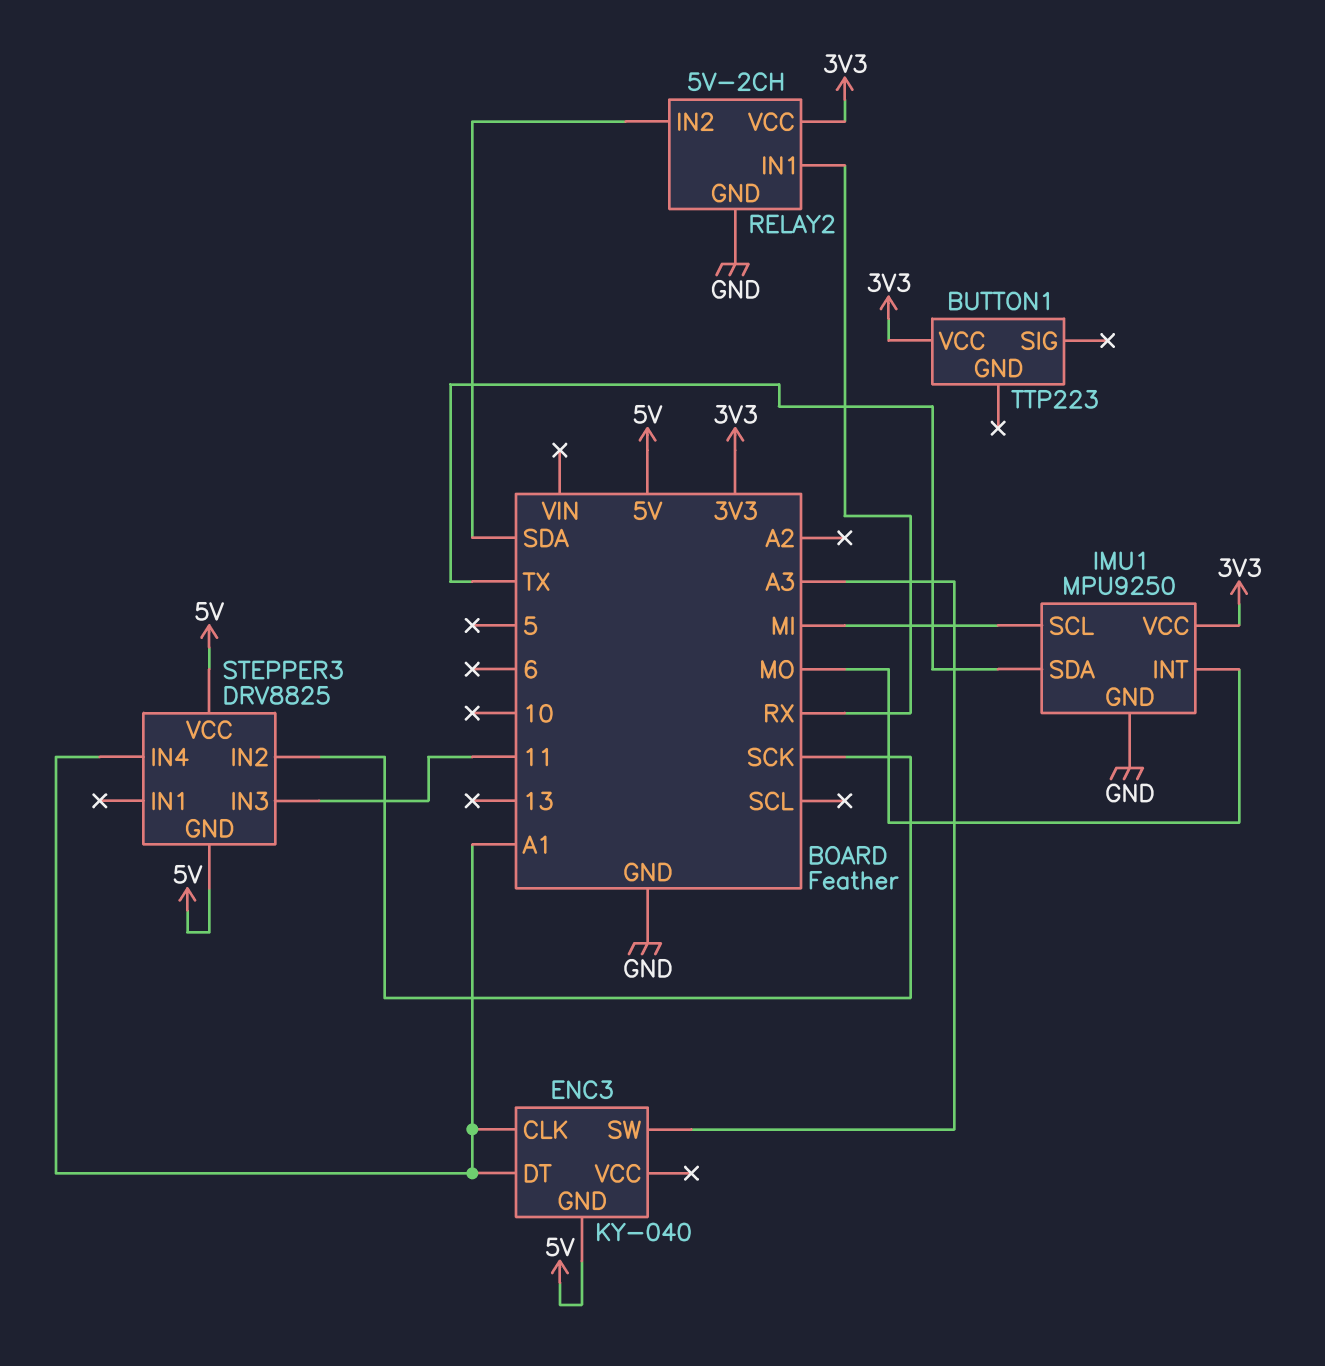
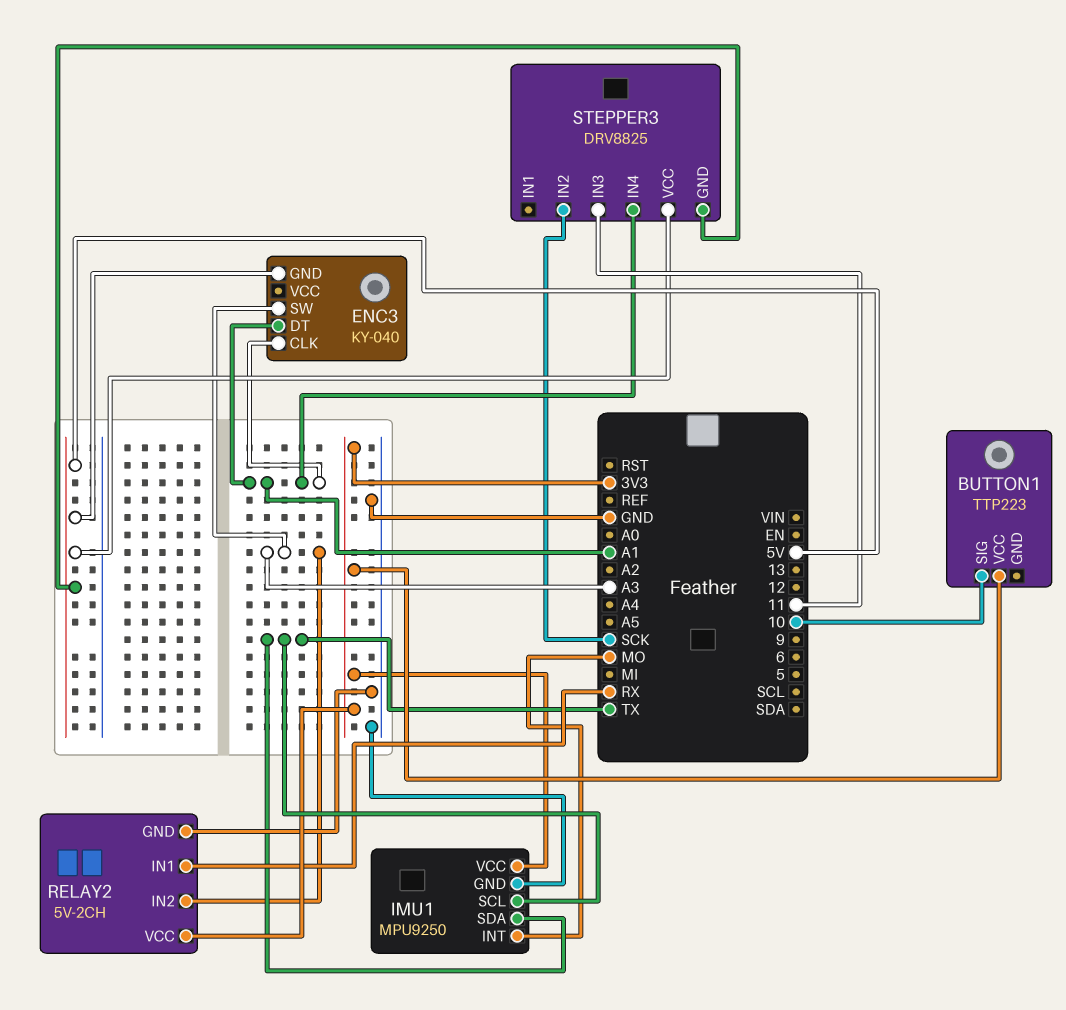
BUTTON1 pin SIG: none -> 10
IMU1 pin SCL: MI -> TX
RELAY2 pin IN2: SDA -> A3

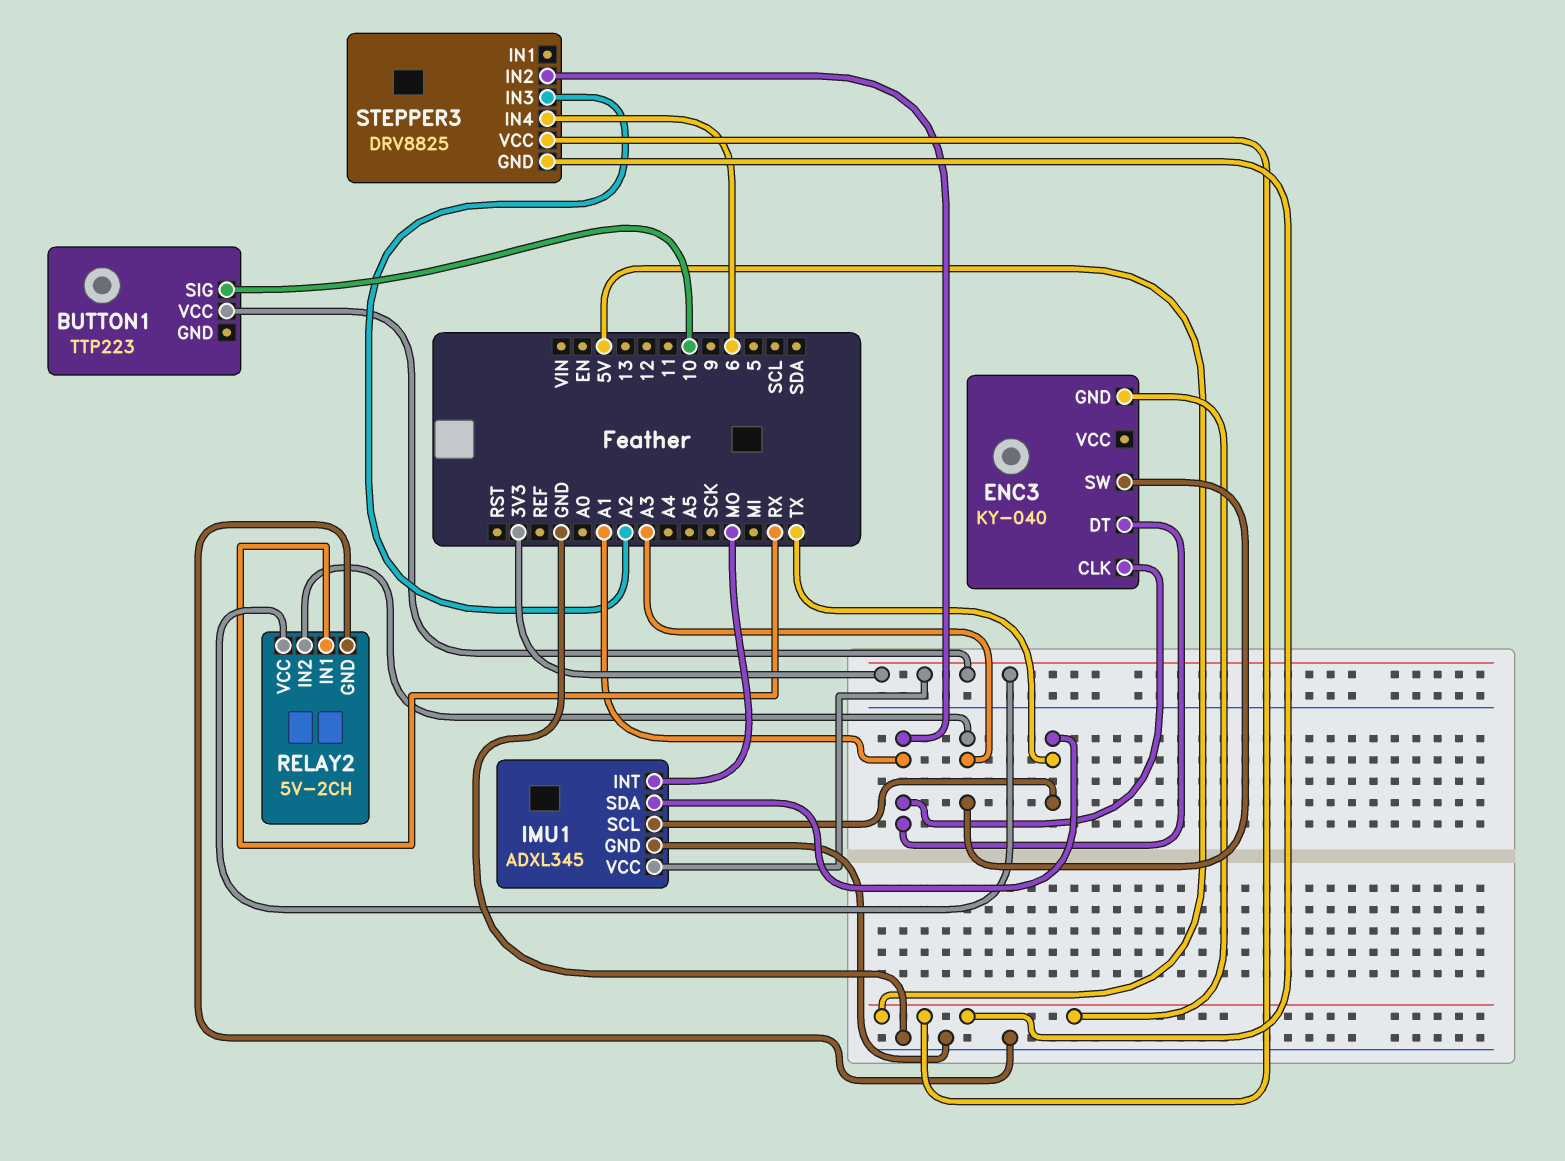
IMU1: MPU9250 -> ADXL345
STEPPER3 pin IN2: SCK -> A1
STEPPER3 pin IN3: 11 -> A2
STEPPER3 pin IN4: A1 -> 6

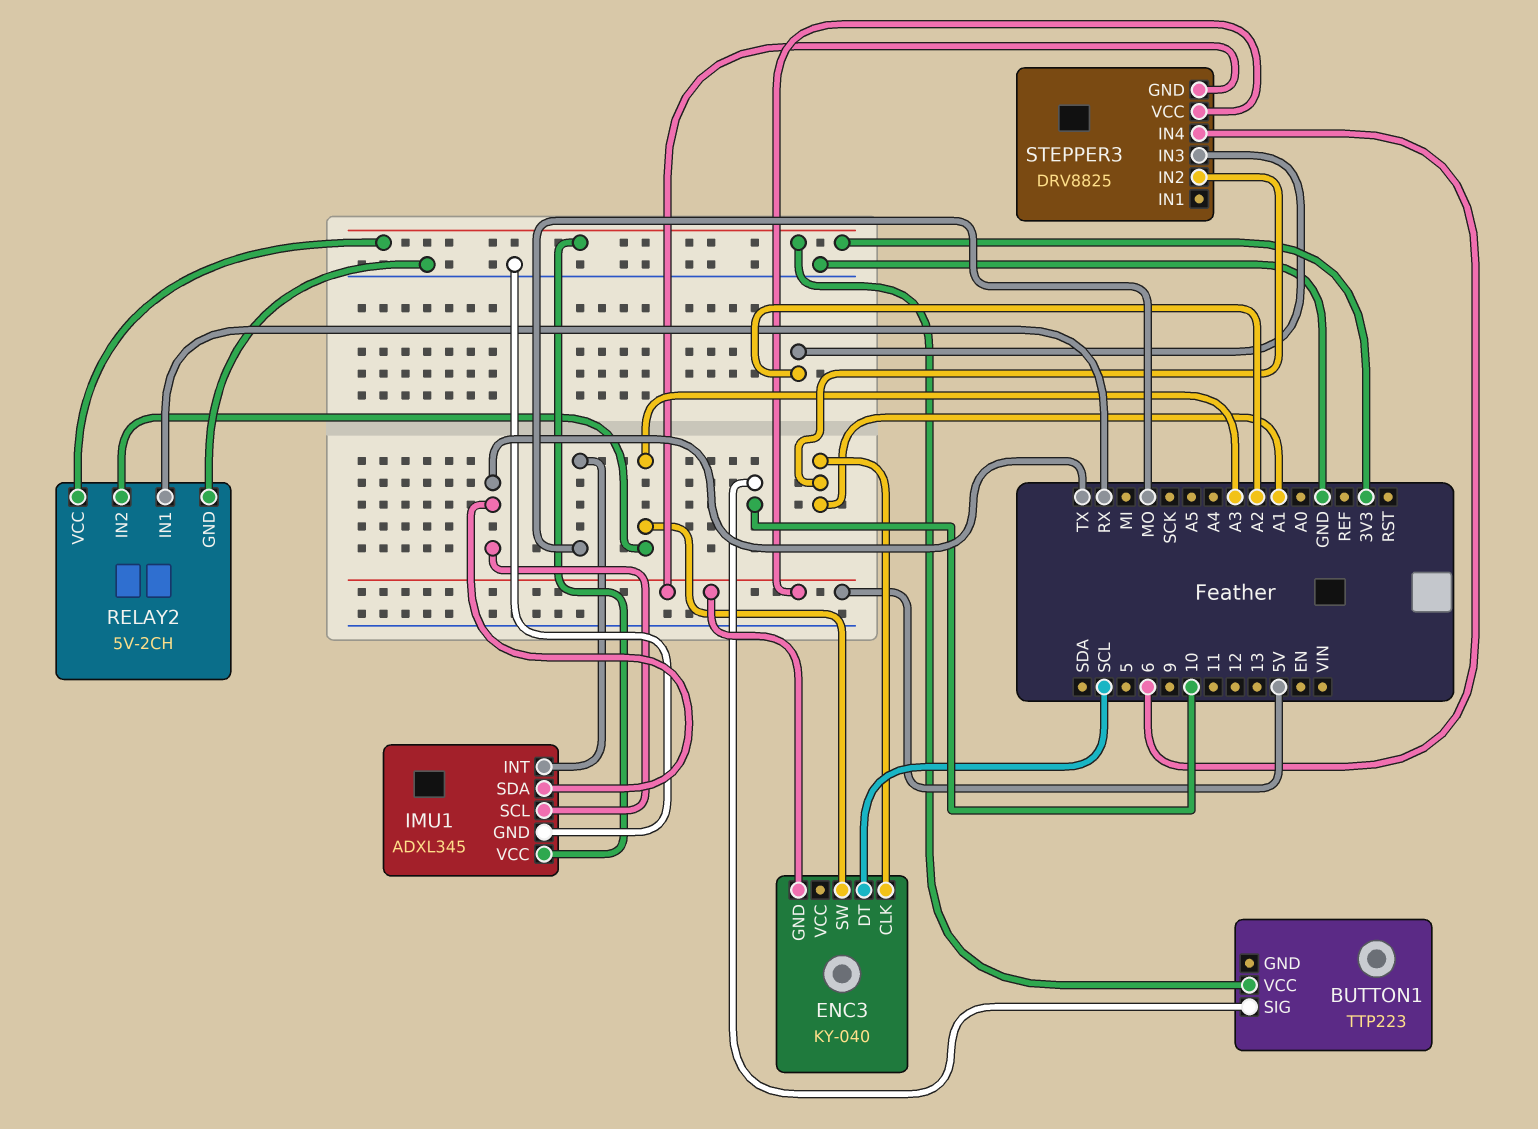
ENC3 pin DT: A1 -> SCL

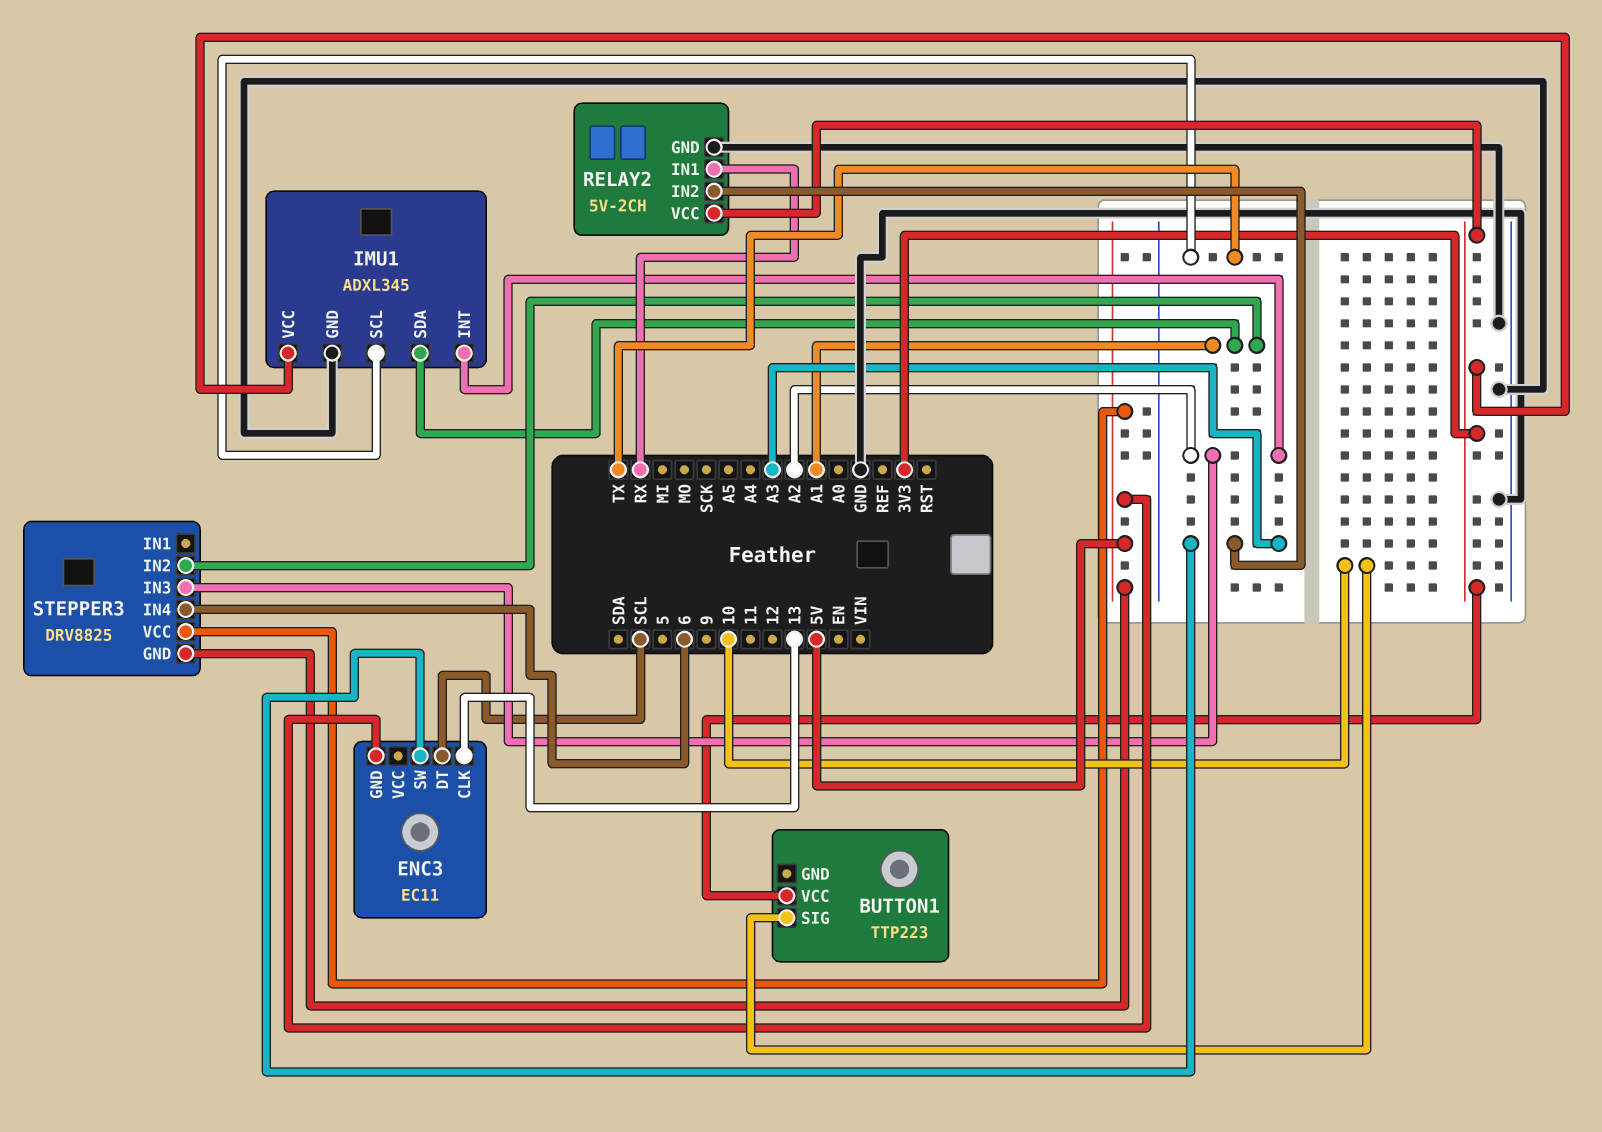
ENC3: KY-040 -> EC11
ENC3 pin CLK: A1 -> 13
IMU1 pin INT: MO -> A2
IMU1 pin SDA: TX -> A1

